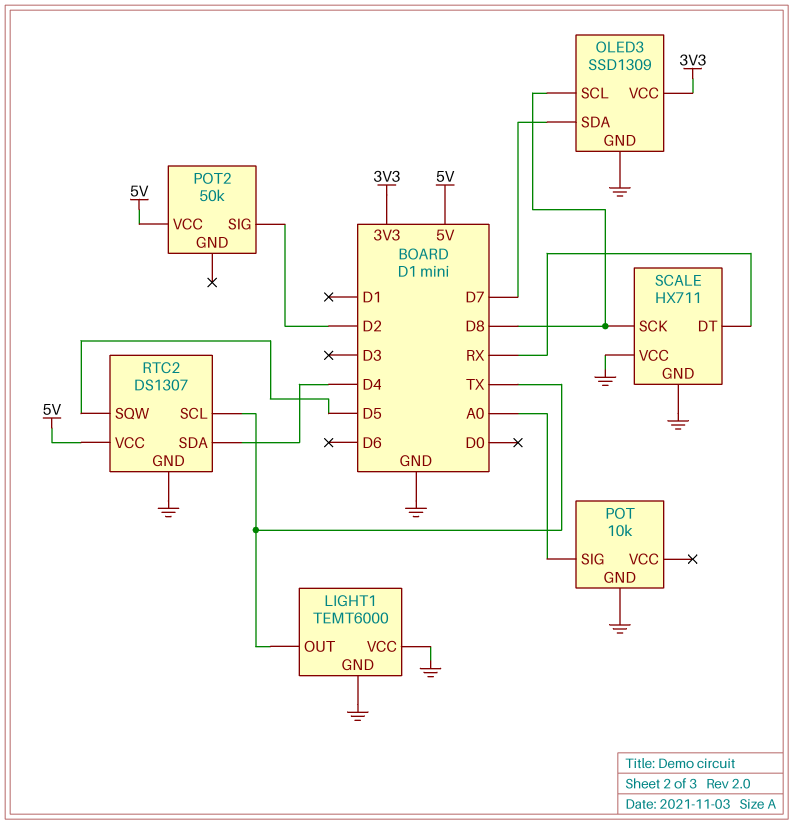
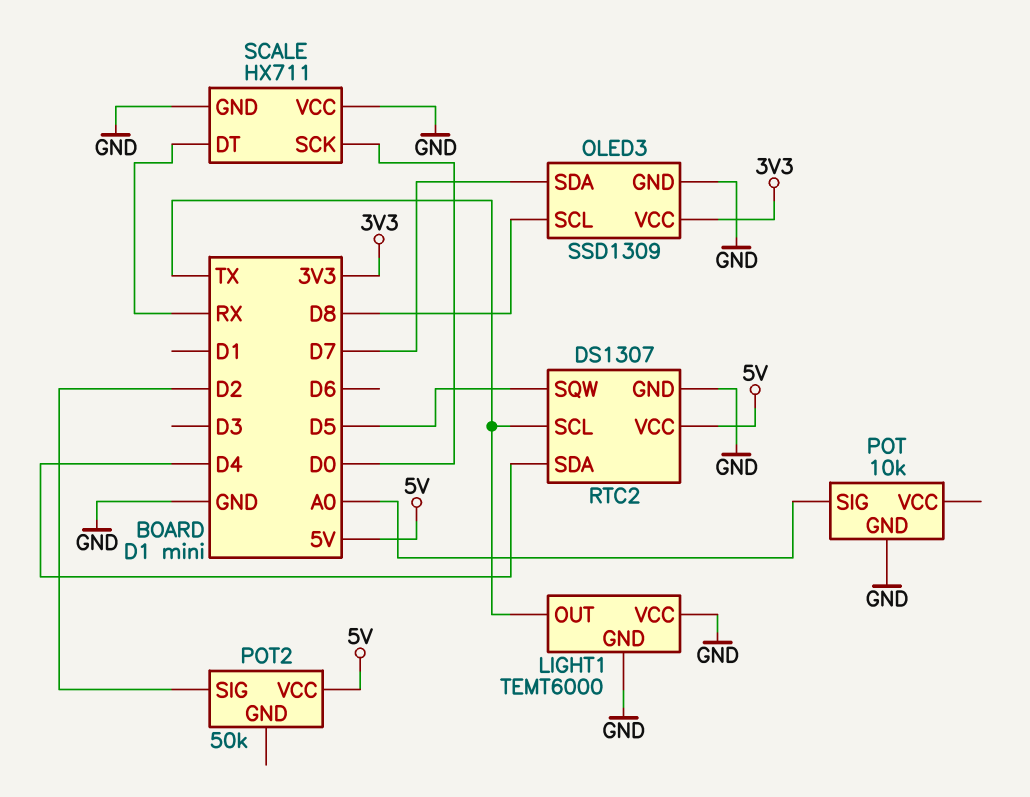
SCALE pin SCK: D8 -> D0

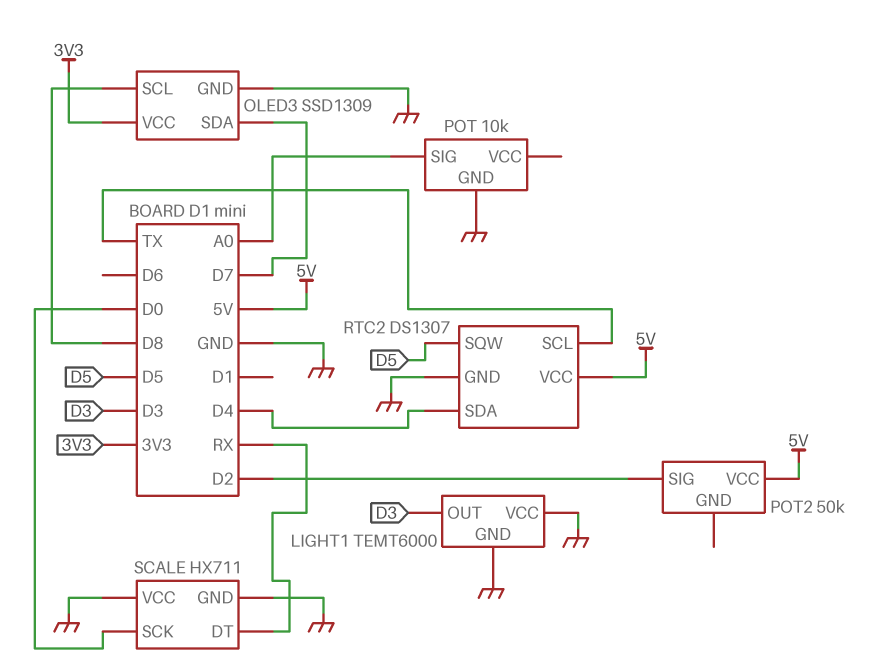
LIGHT1 pin OUT: TX -> D3

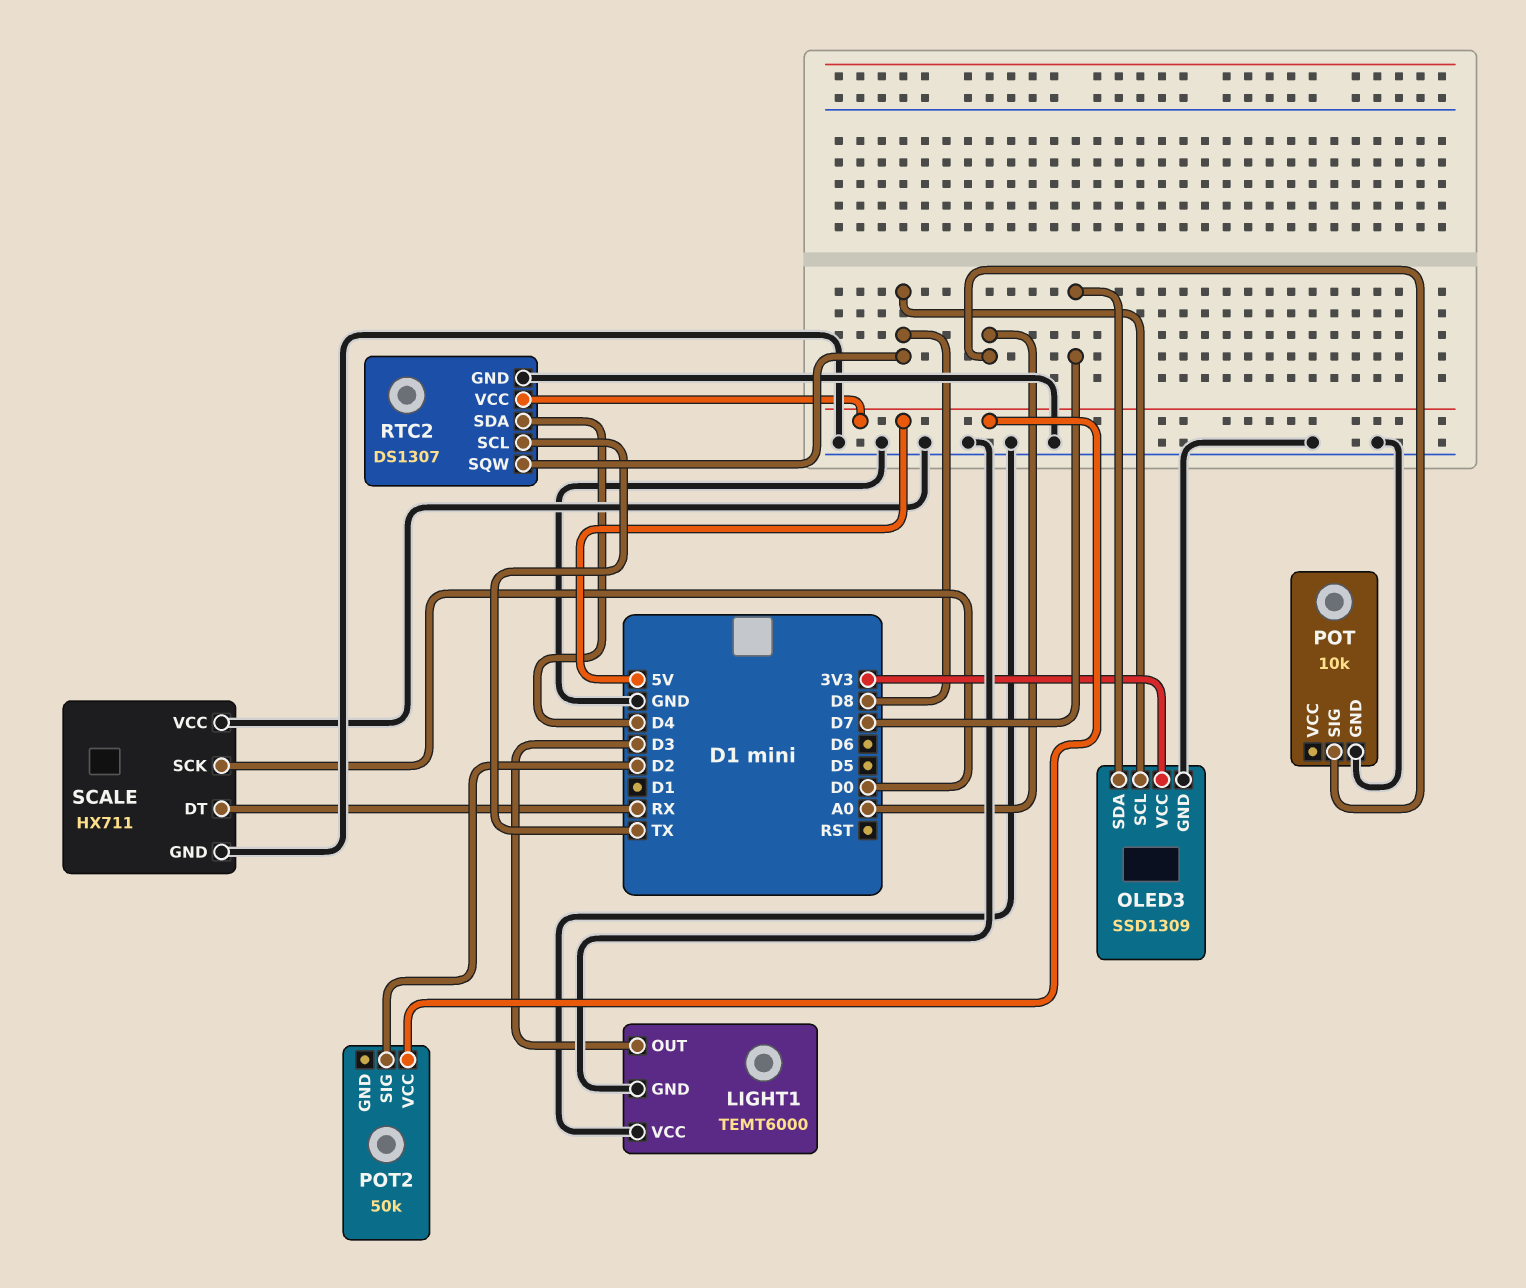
RTC2 pin SQW: D5 -> D8

